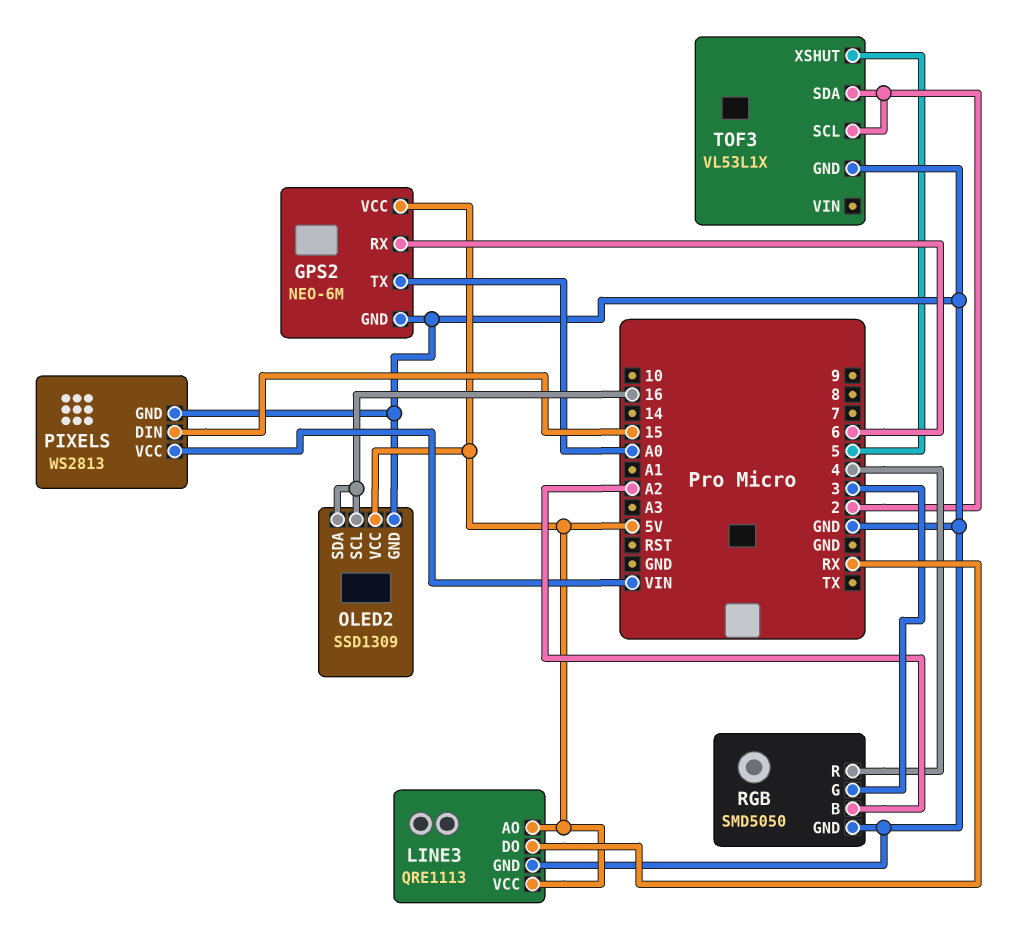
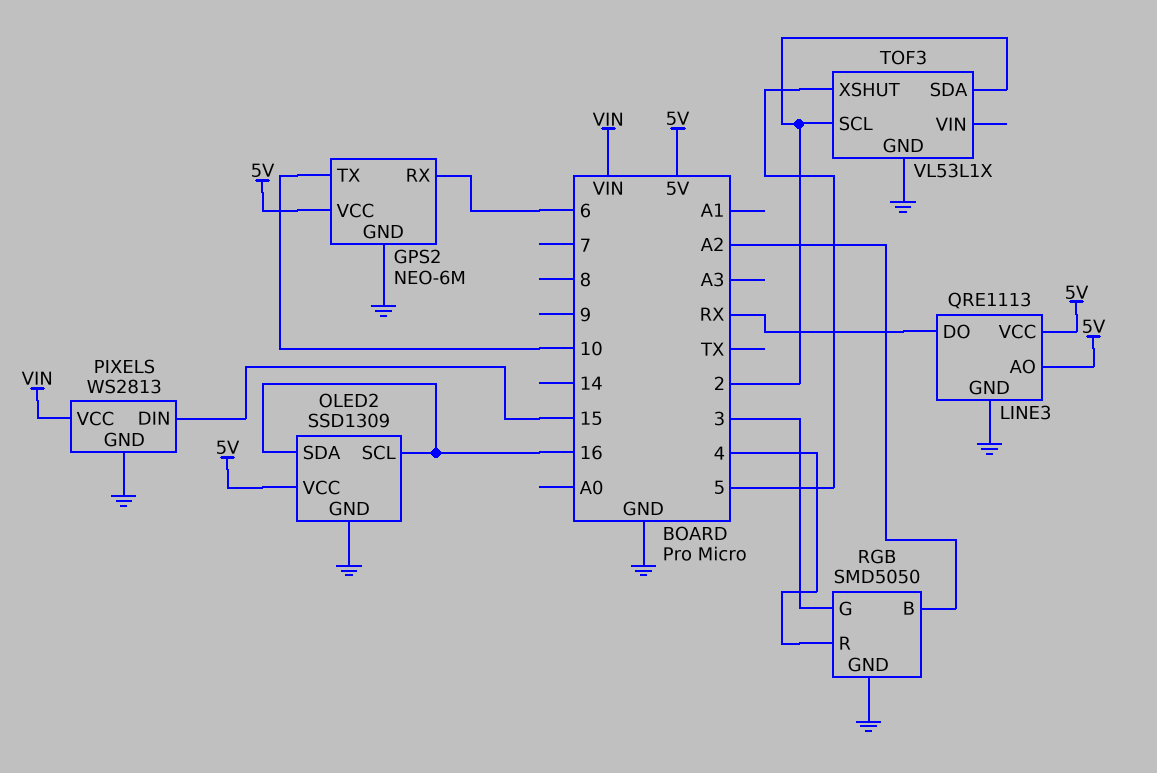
GPS2 pin TX: A0 -> 10

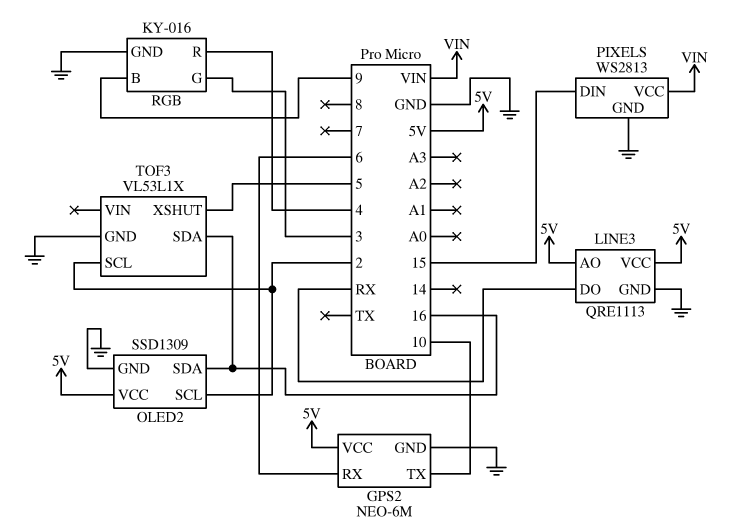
OLED2 pin SCL: 16 -> 2
RGB: SMD5050 -> KY-016
RGB pin B: A2 -> 9
TOF3 pin SDA: 2 -> 16

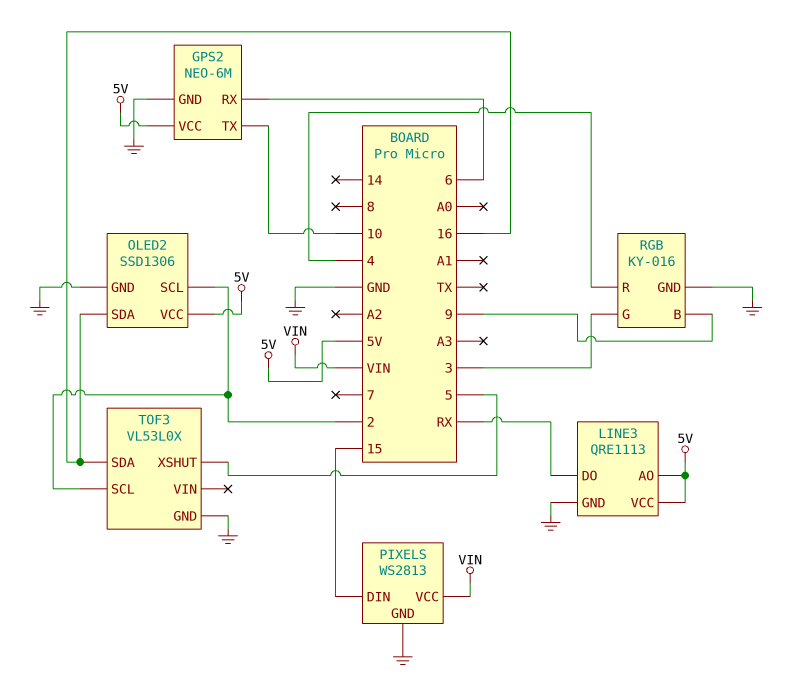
OLED2: SSD1309 -> SSD1306
TOF3: VL53L1X -> VL53L0X

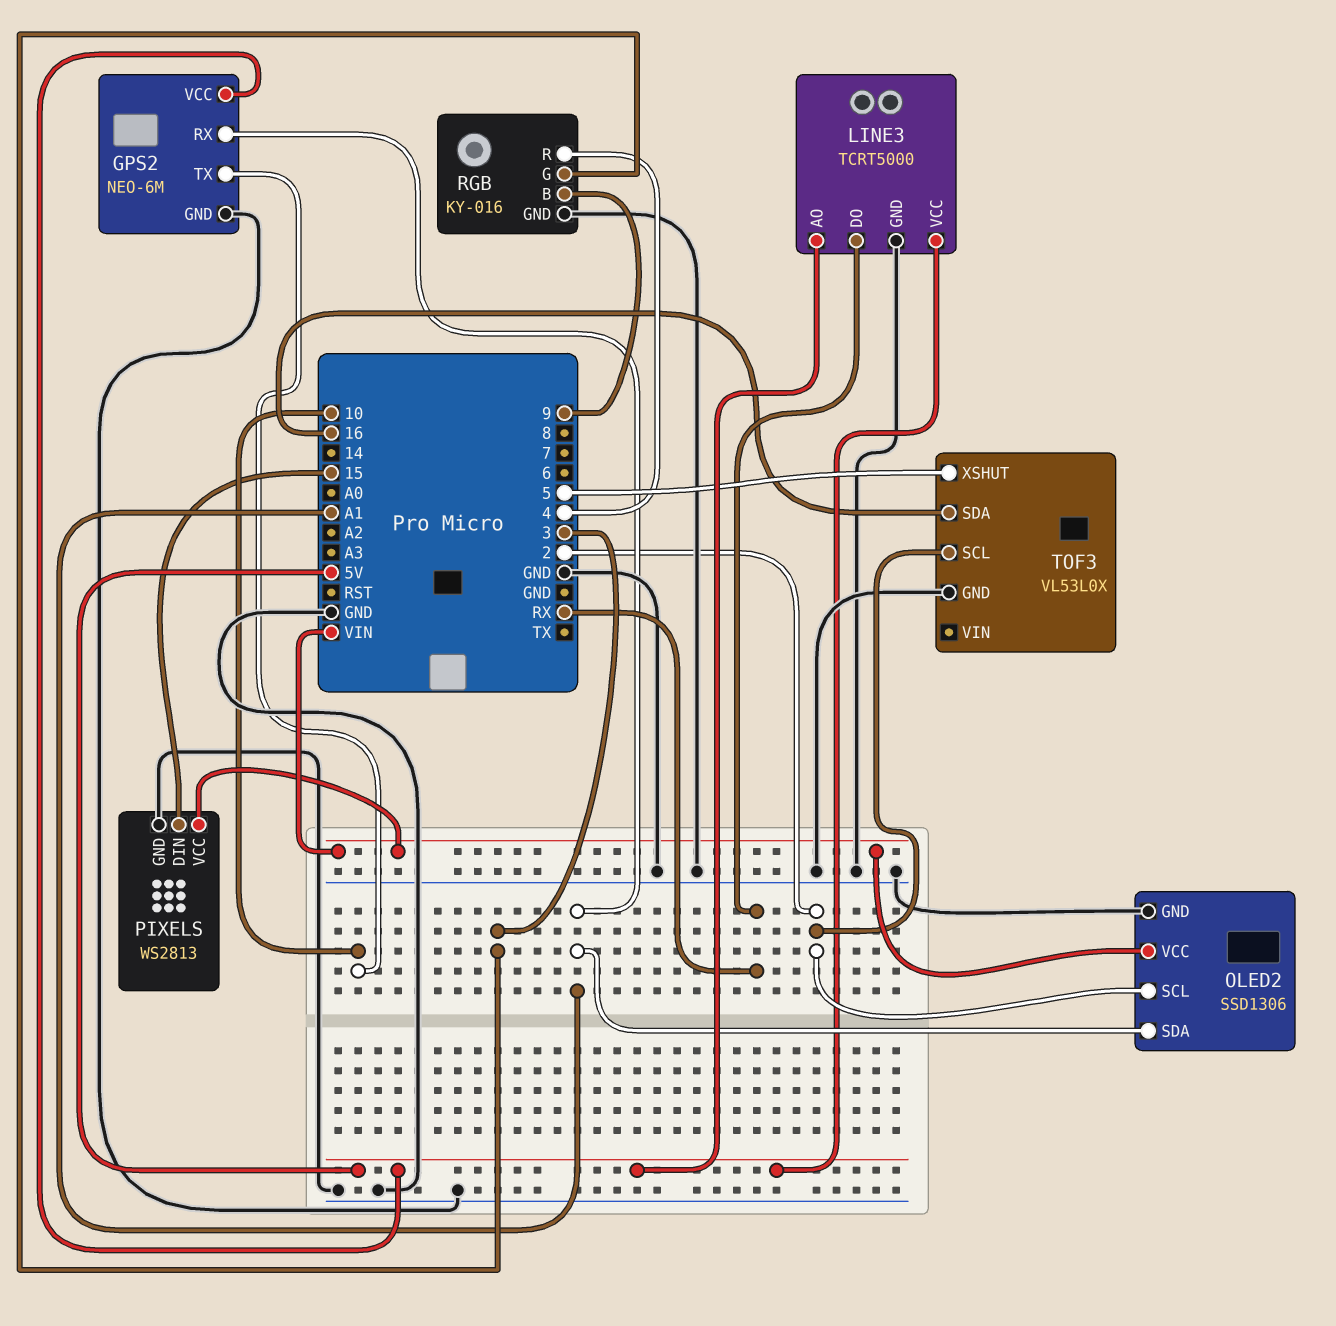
GPS2 pin RX: 6 -> A1
LINE3: QRE1113 -> TCRT5000
OLED2 pin SDA: 16 -> A1
OLED2 pin VCC: 5V -> VIN

